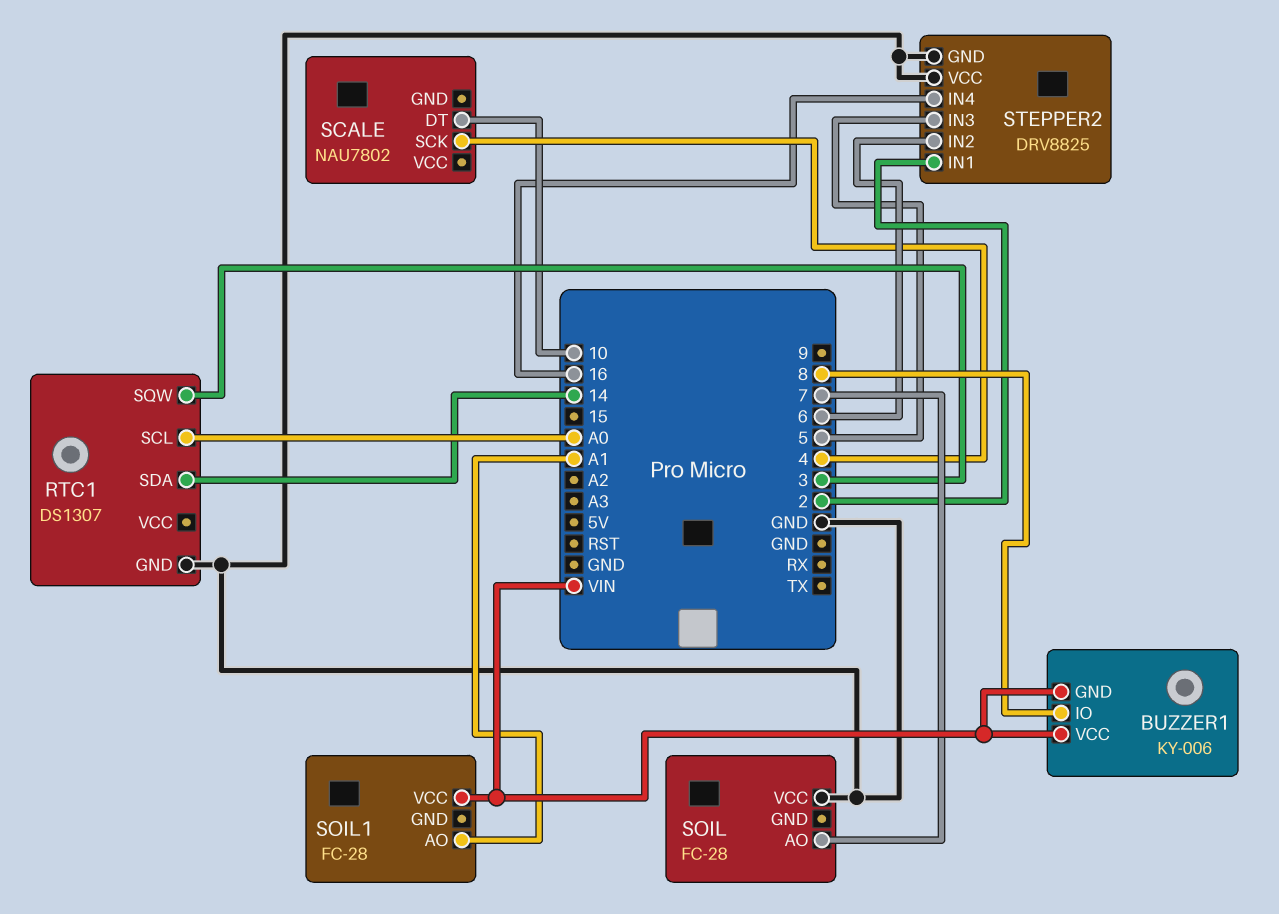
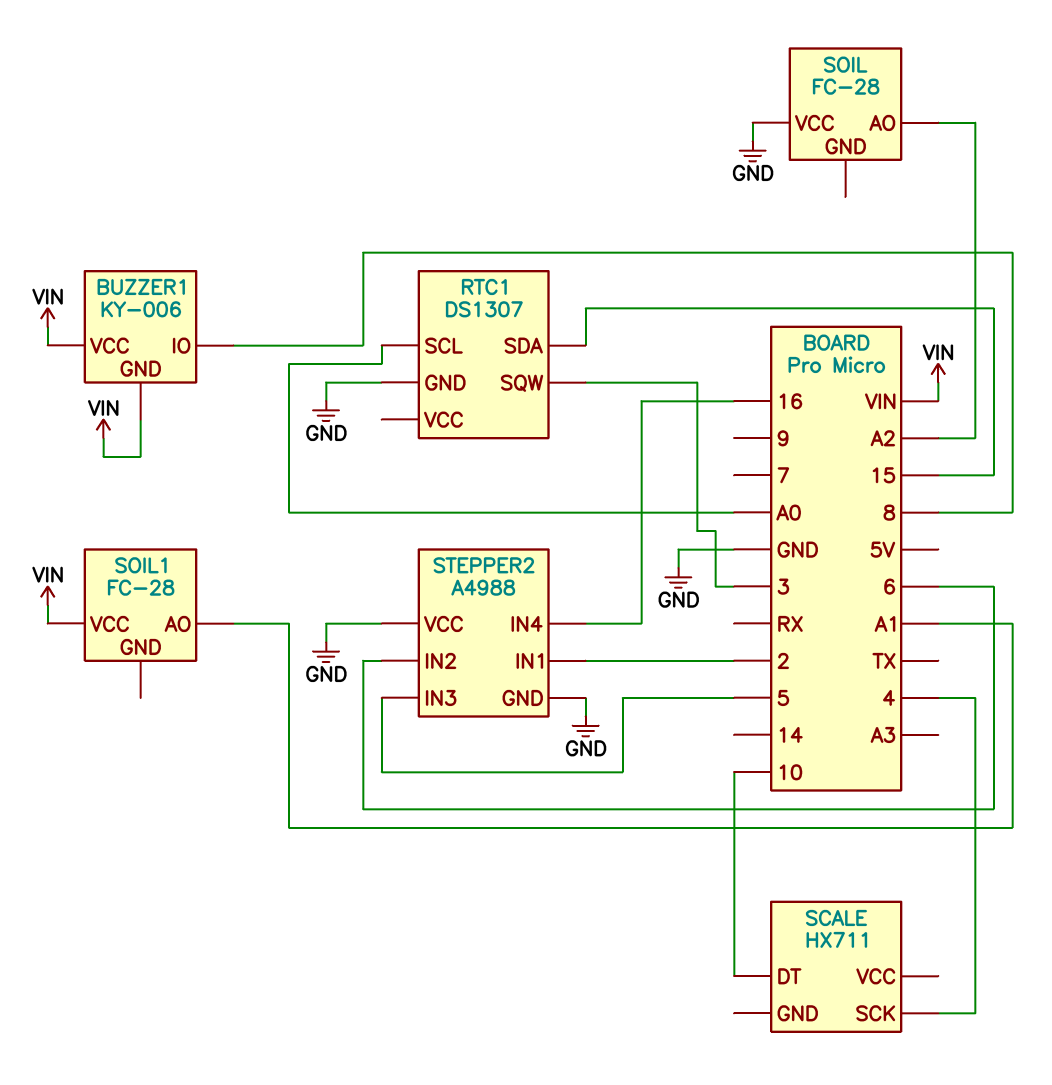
RTC1 pin SDA: 14 -> 15
SCALE: NAU7802 -> HX711
SOIL pin AO: 7 -> A2
STEPPER2: DRV8825 -> A4988

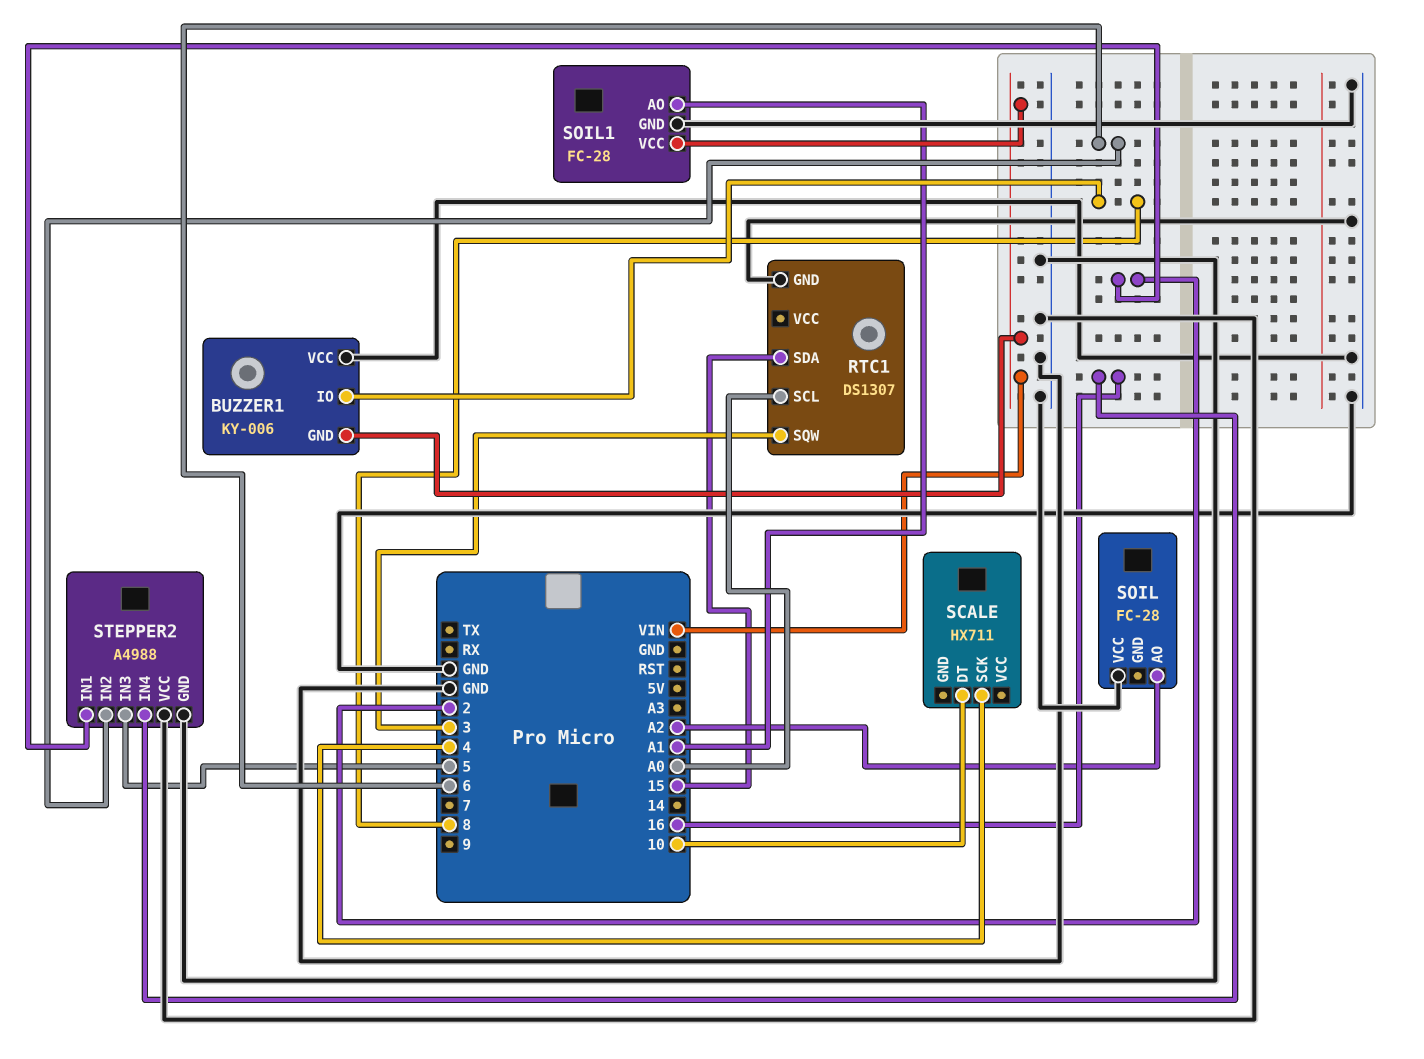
BUZZER1 pin VCC: VIN -> GND
SOIL1 pin GND: none -> GND

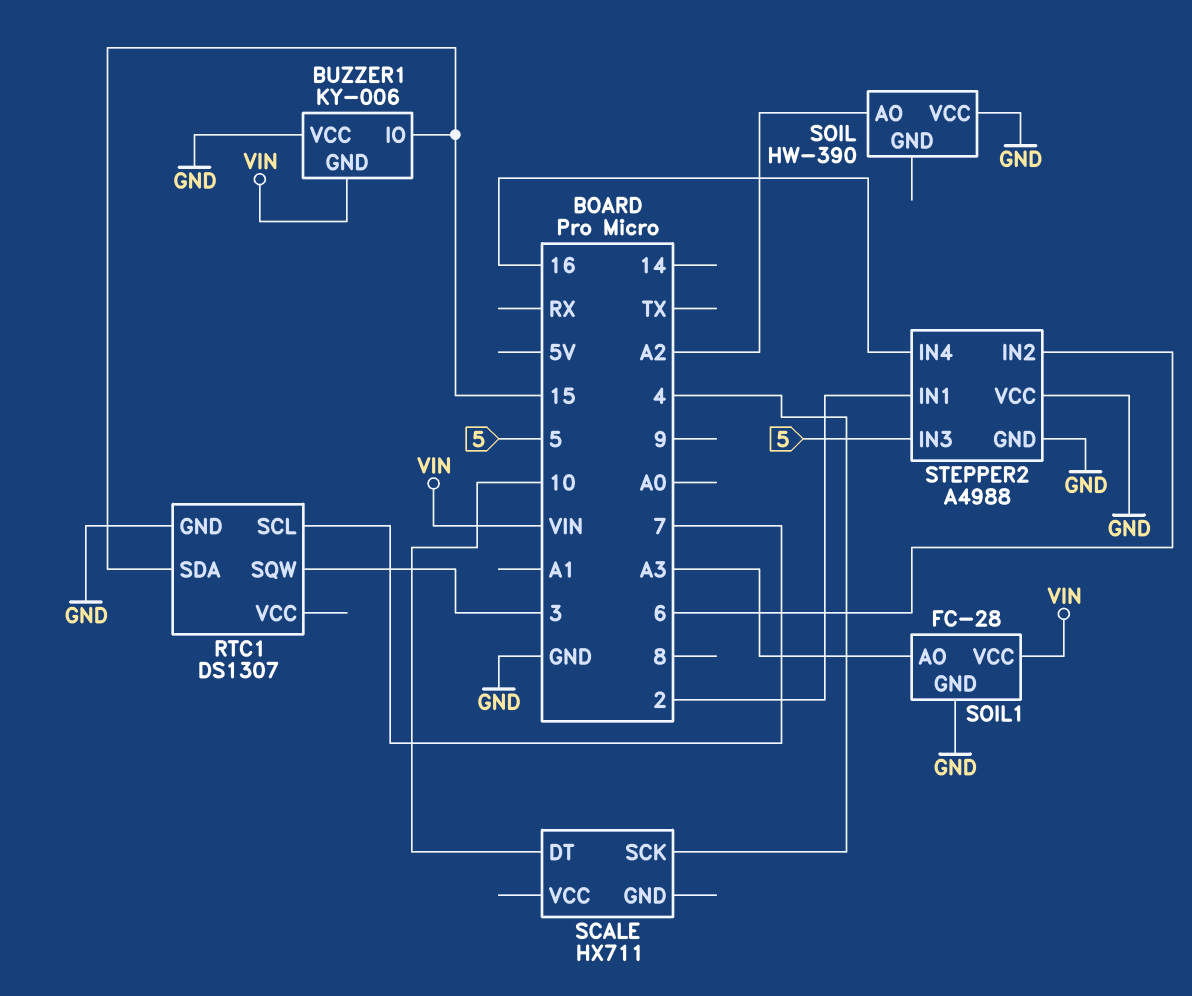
BUZZER1 pin IO: 8 -> 15
RTC1 pin SCL: A0 -> 7
SOIL: FC-28 -> HW-390
SOIL1 pin AO: A1 -> A3

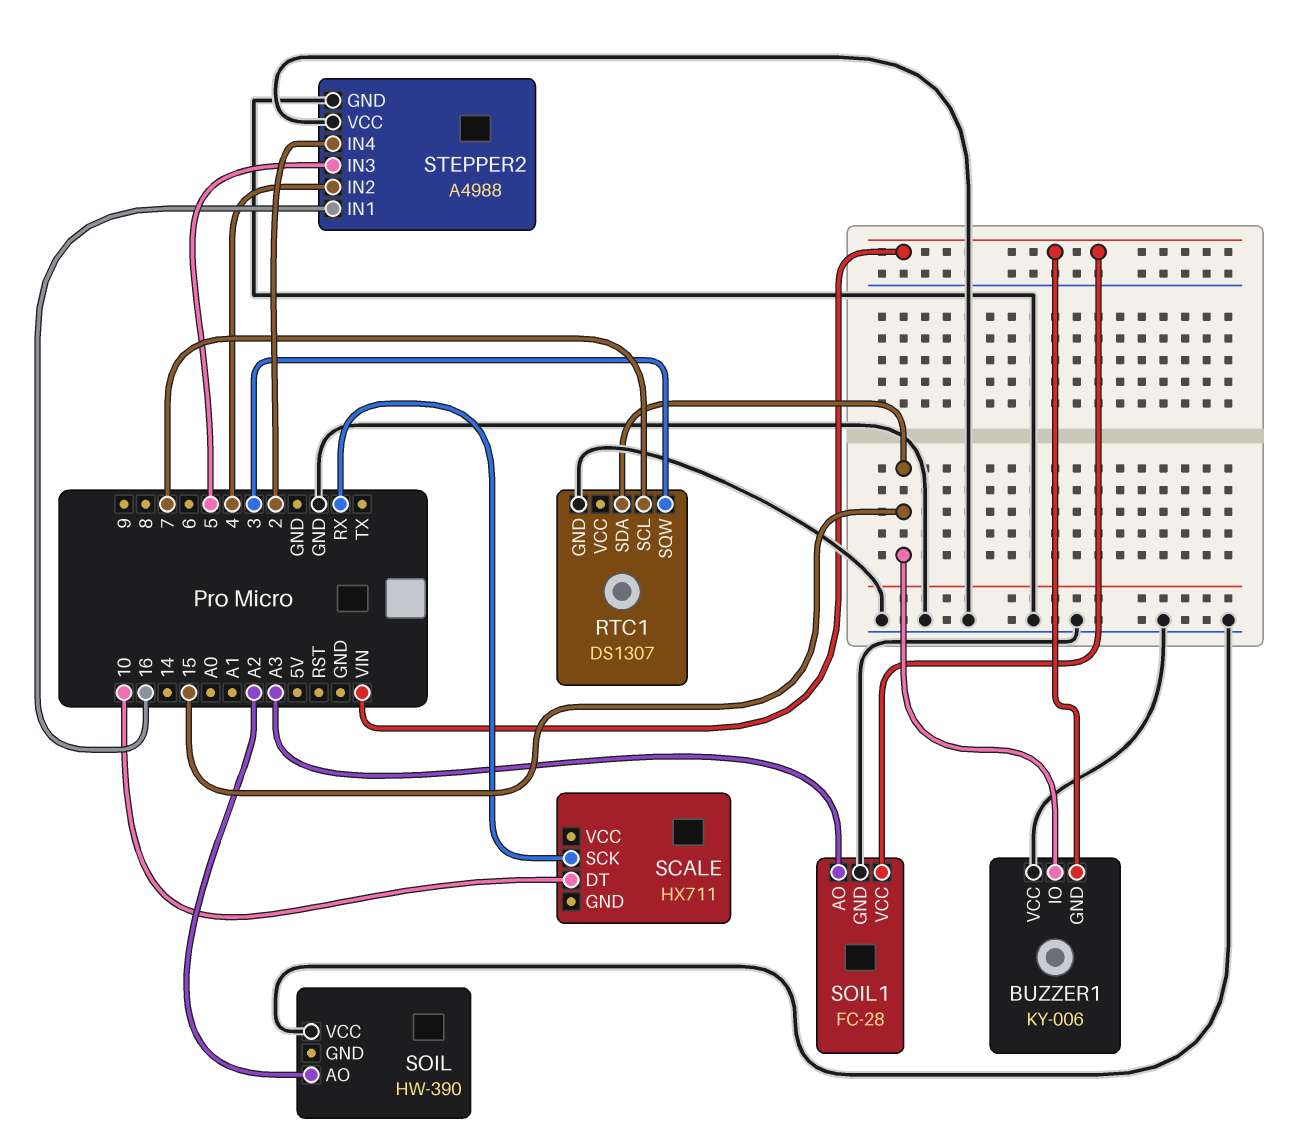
SCALE pin SCK: 4 -> RX
STEPPER2 pin IN1: 2 -> 16
STEPPER2 pin IN2: 6 -> 4
STEPPER2 pin IN4: 16 -> 2

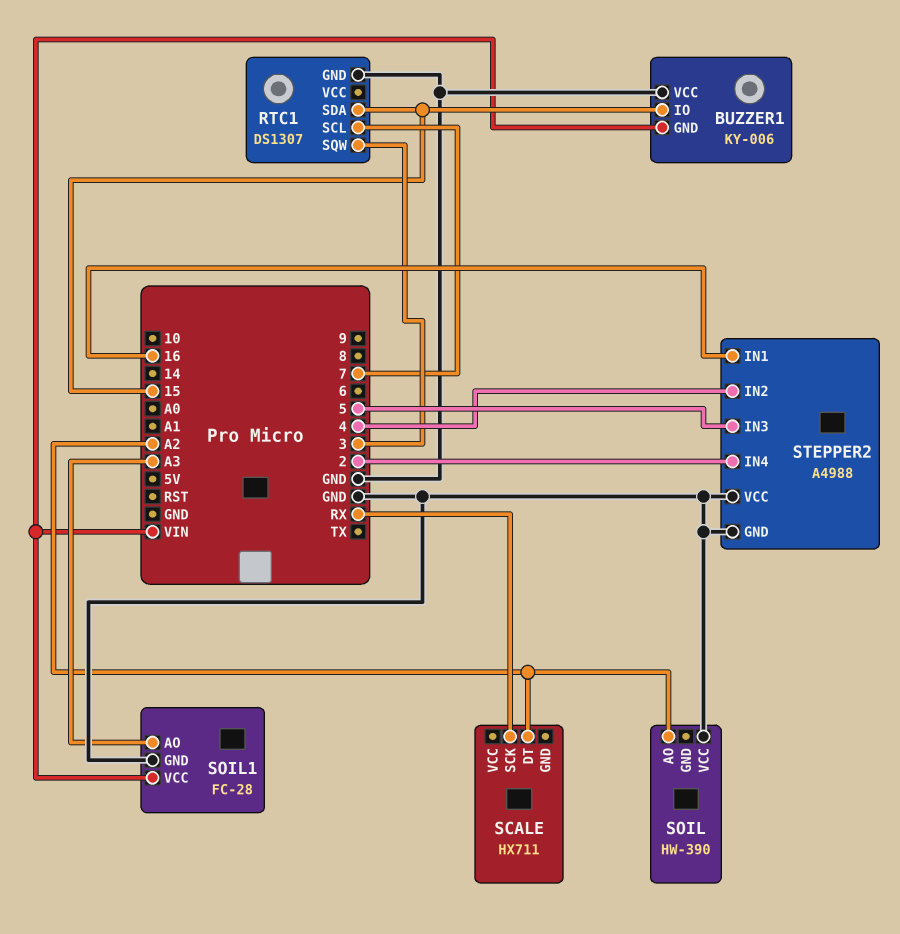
SCALE pin DT: 10 -> A2

